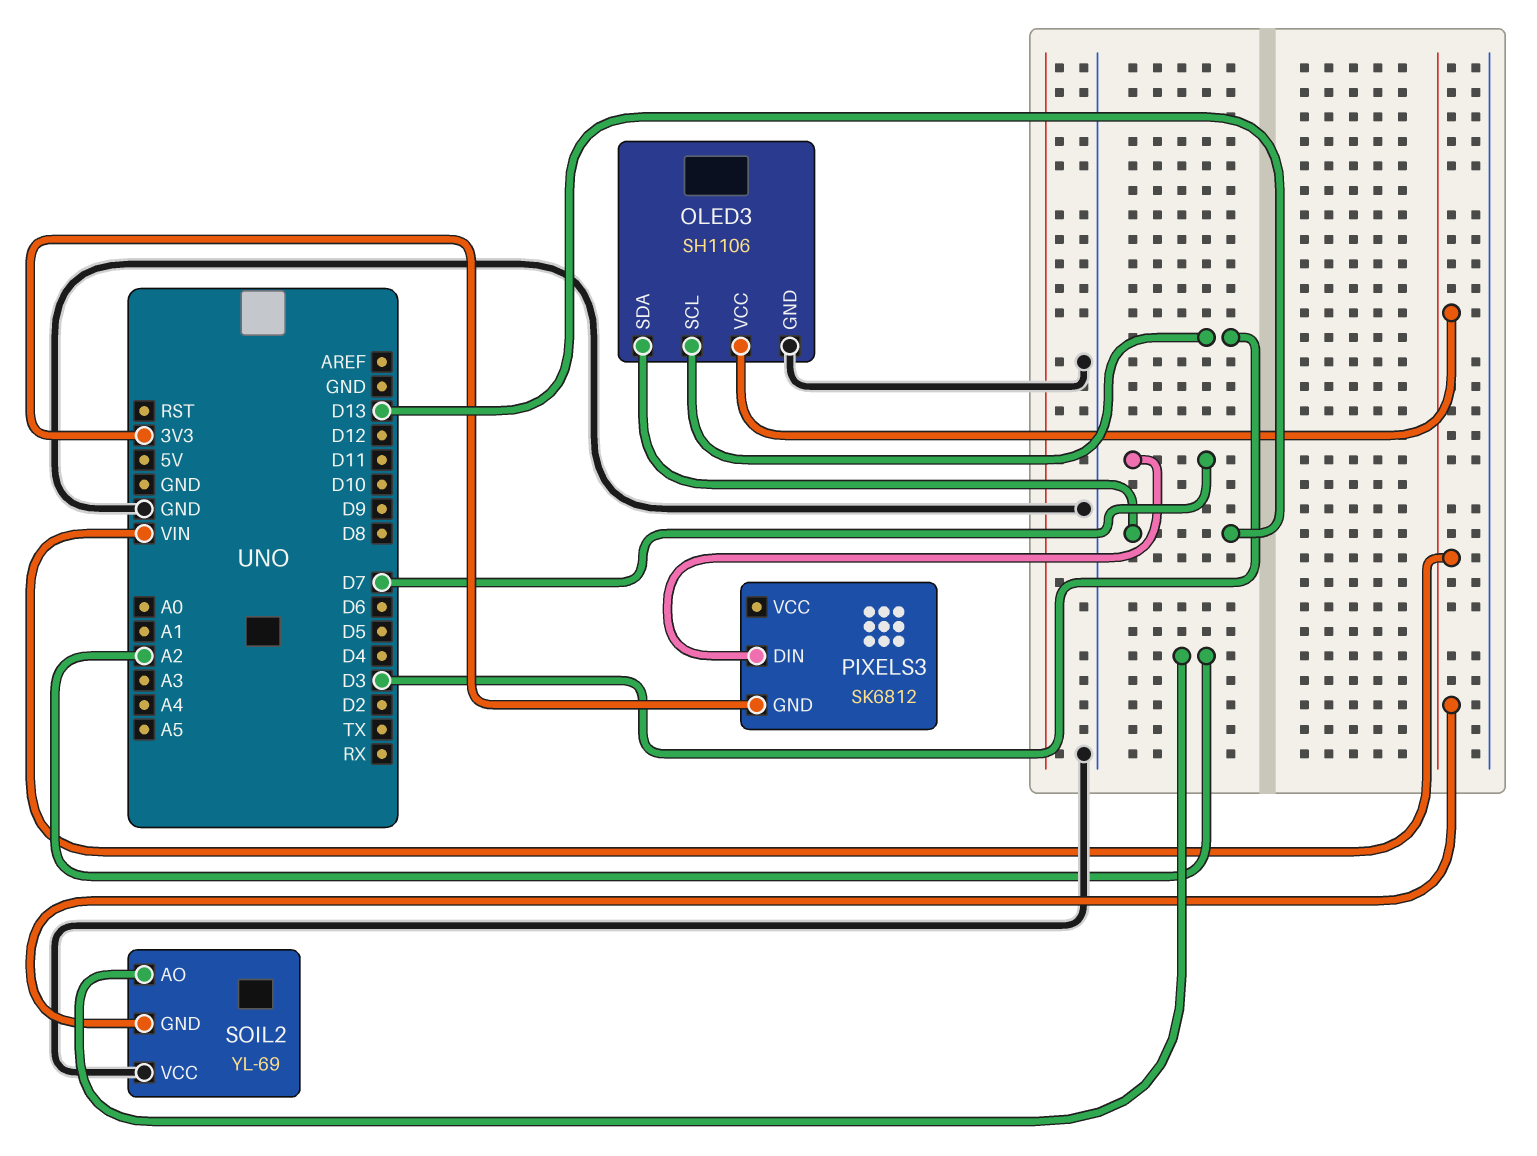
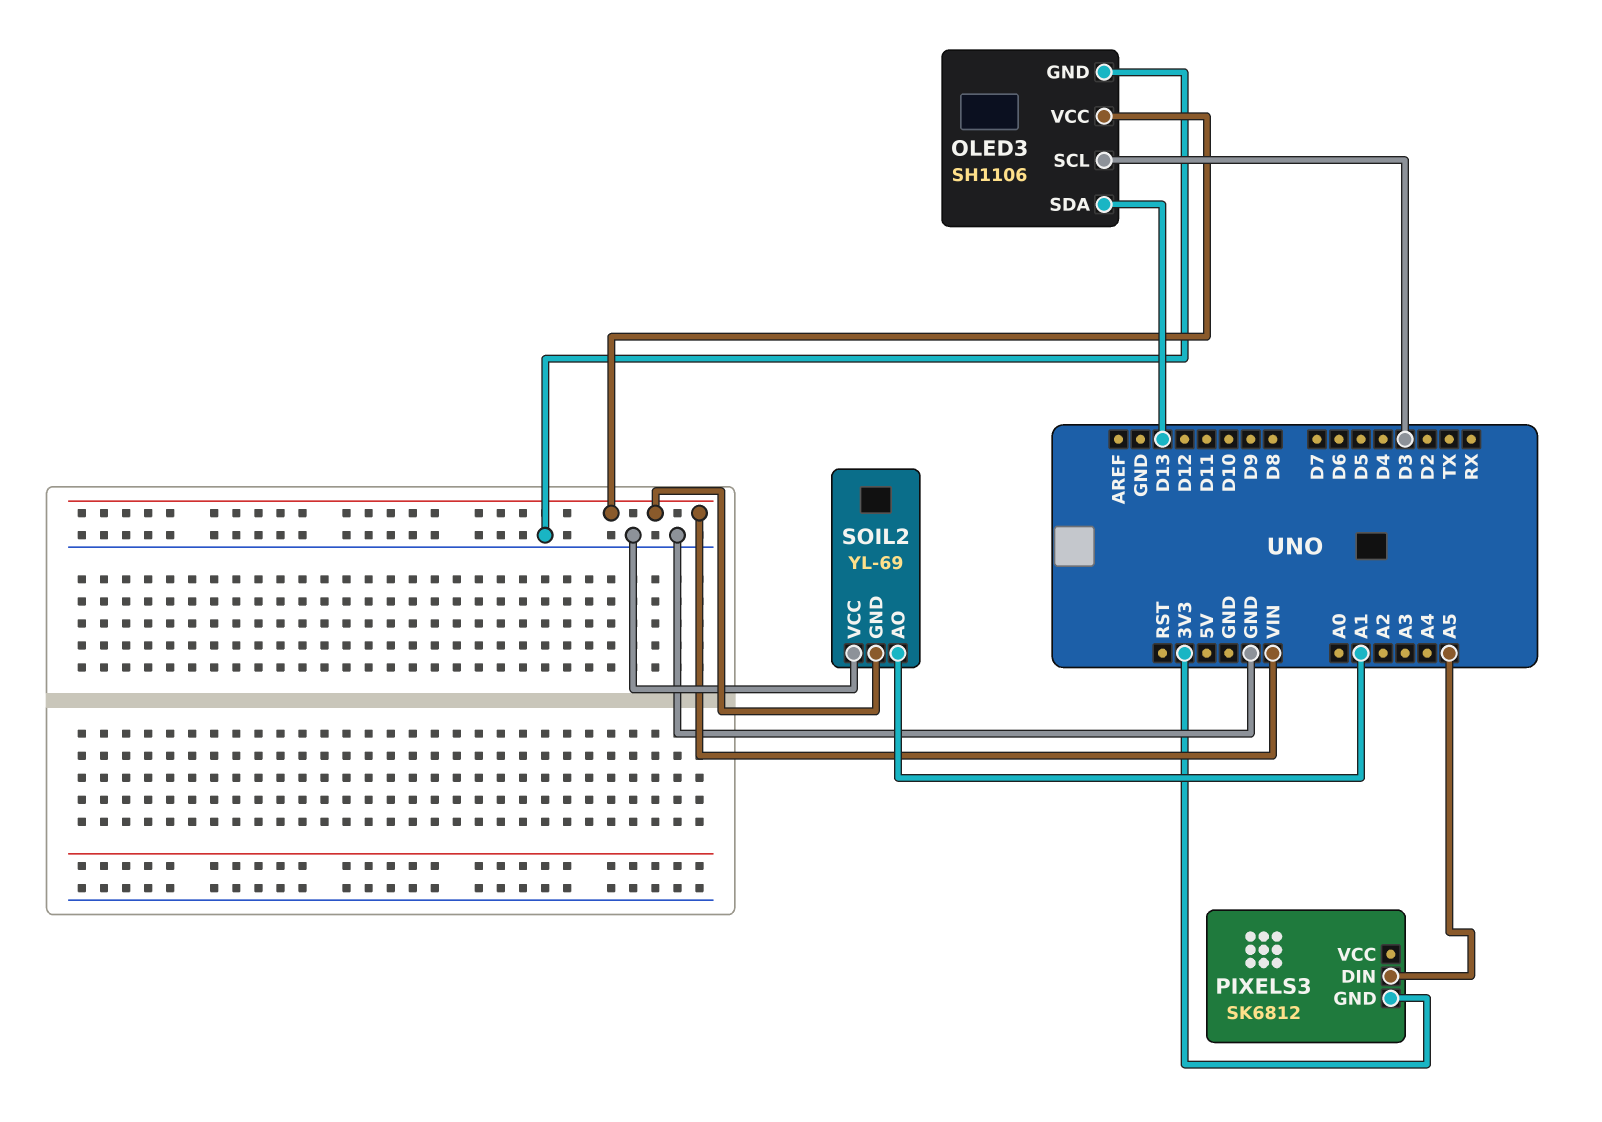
PIXELS3 pin DIN: D7 -> A5
SOIL2 pin AO: A2 -> A1

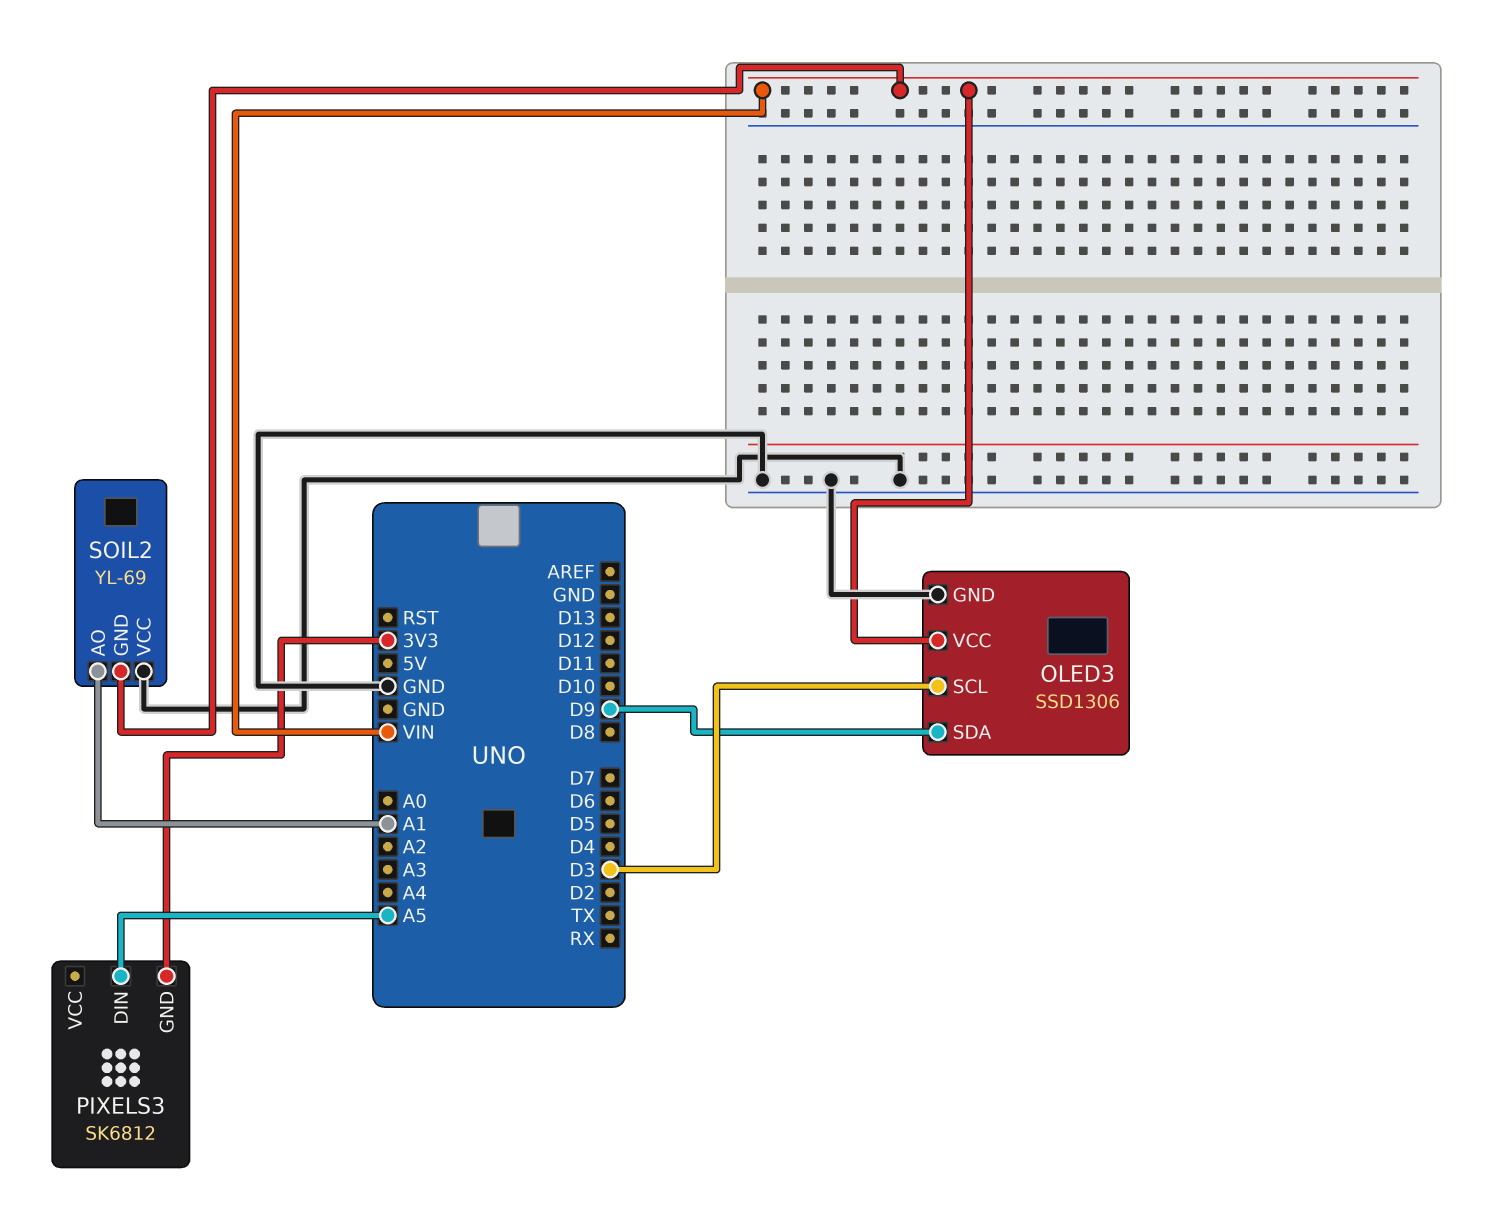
OLED3: SH1106 -> SSD1306
OLED3 pin SDA: D13 -> D9

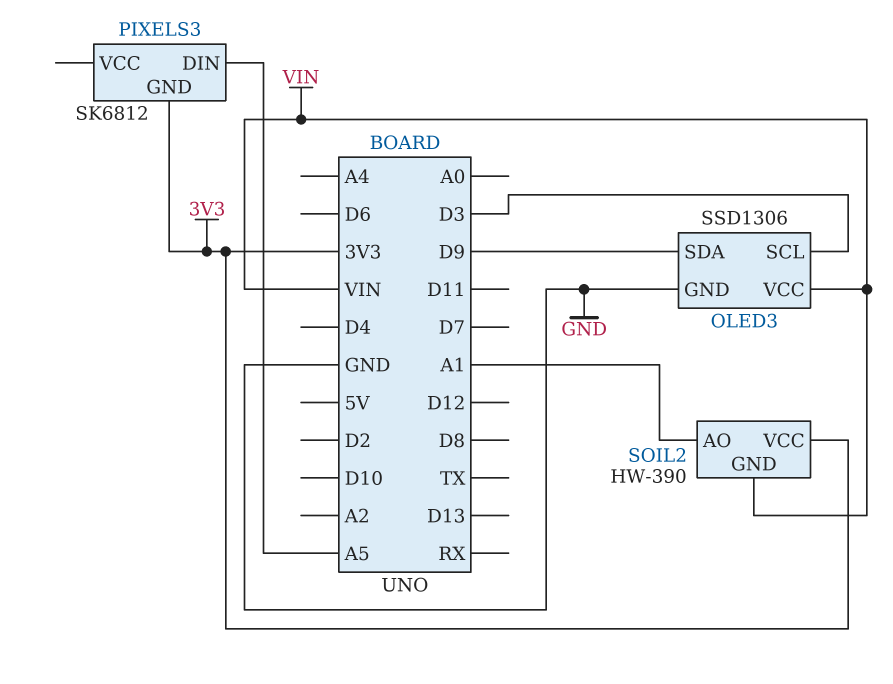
SOIL2: YL-69 -> HW-390
SOIL2 pin VCC: GND -> 3V3

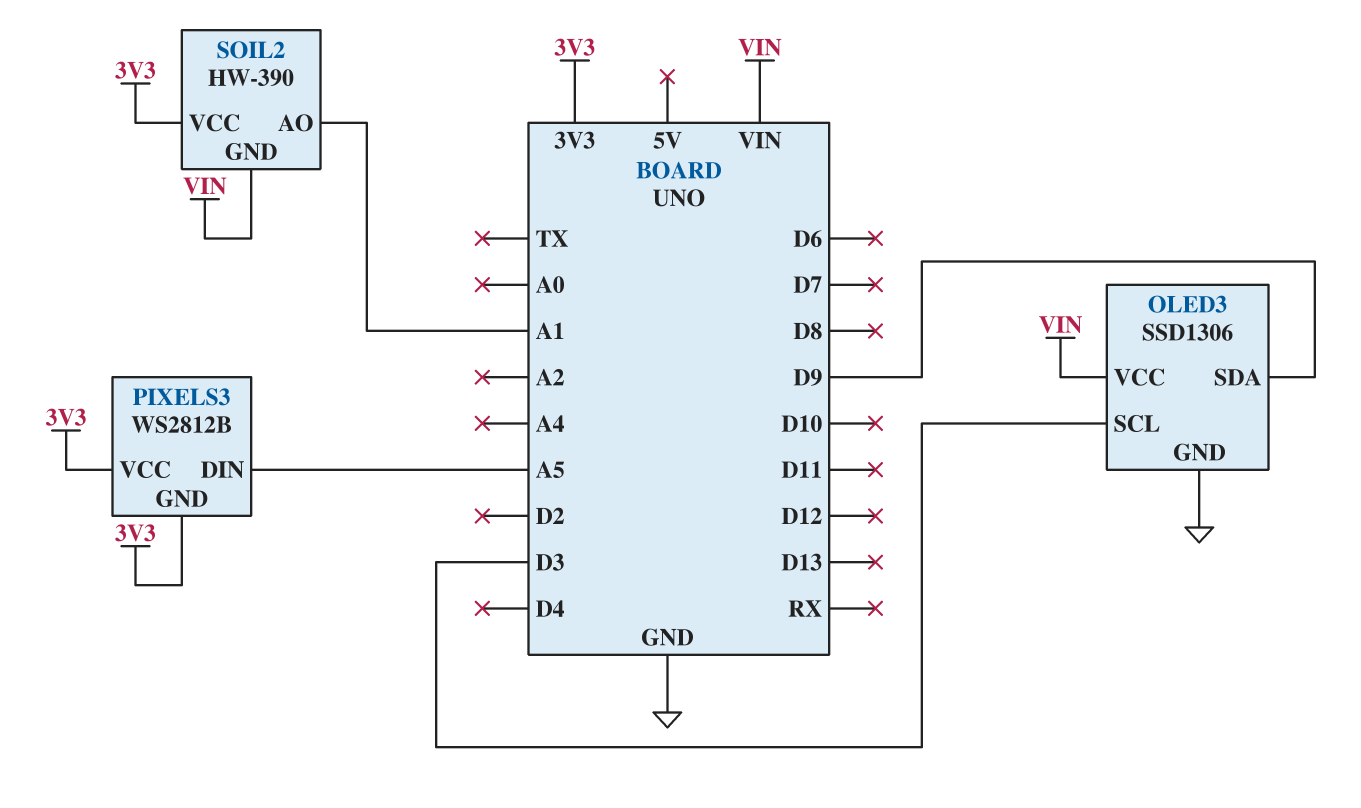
PIXELS3: SK6812 -> WS2812B
PIXELS3 pin VCC: none -> 3V3

